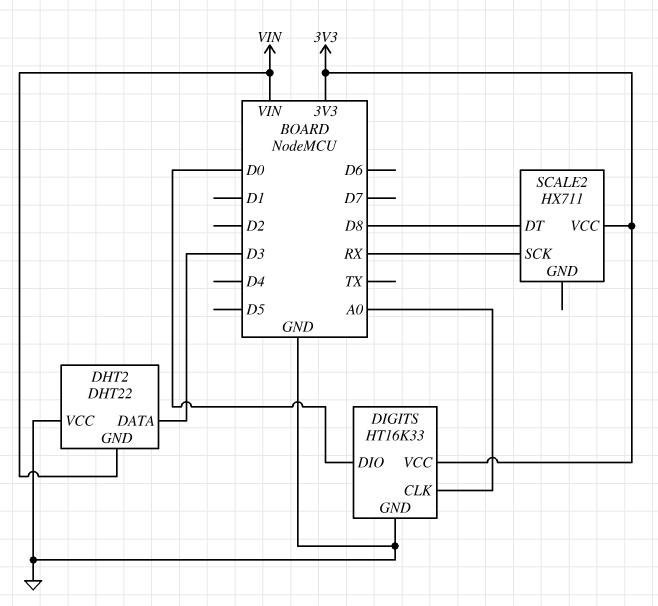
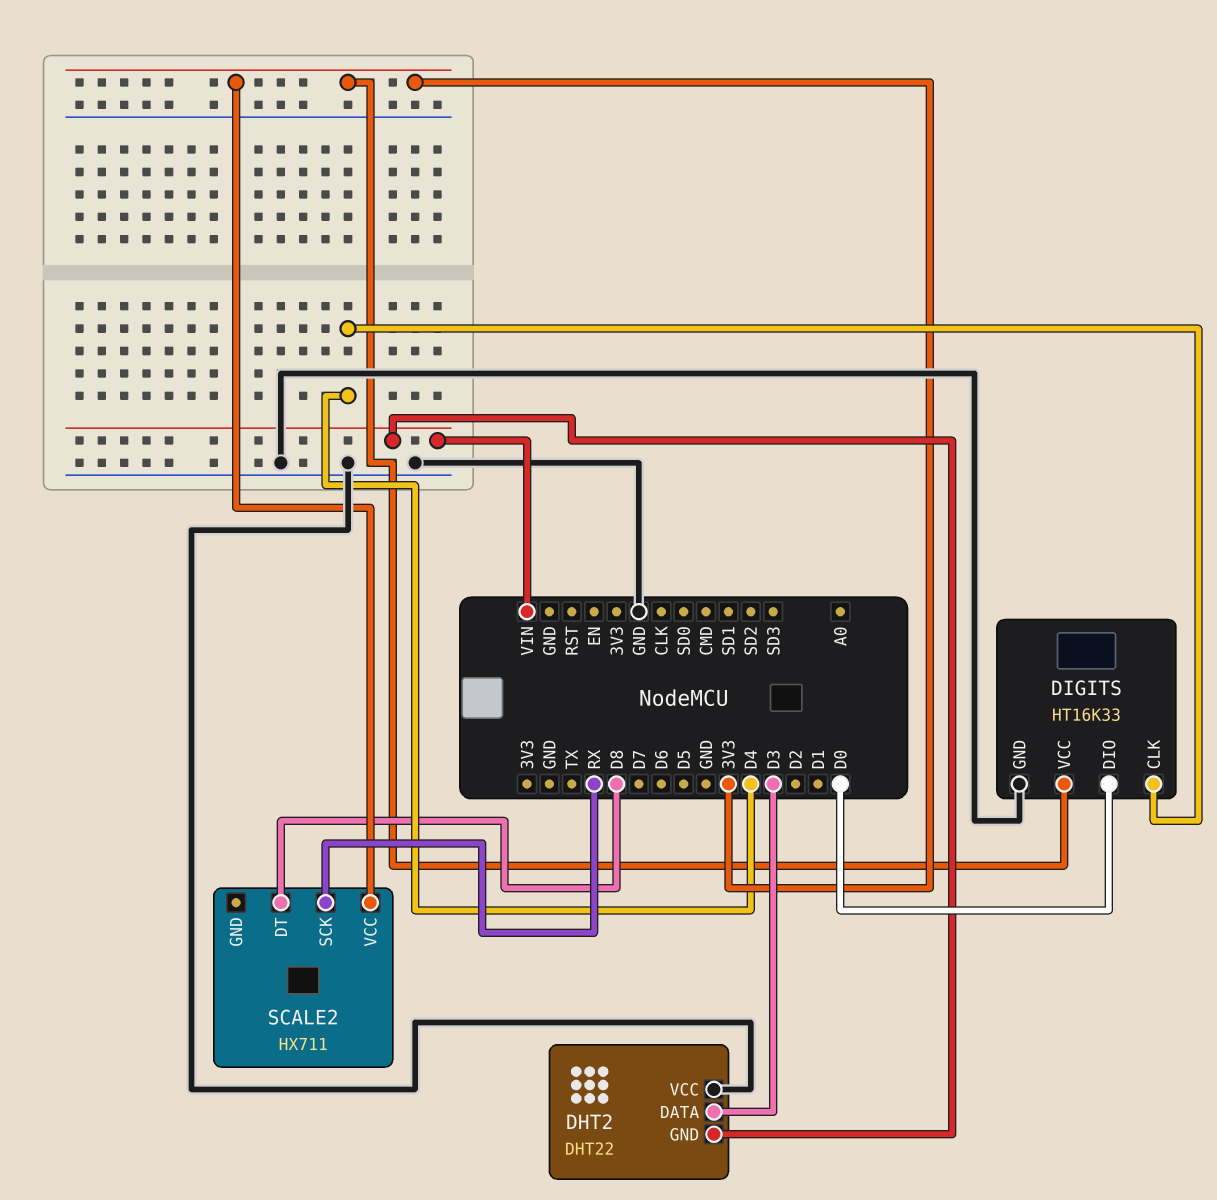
DIGITS pin CLK: A0 -> D4

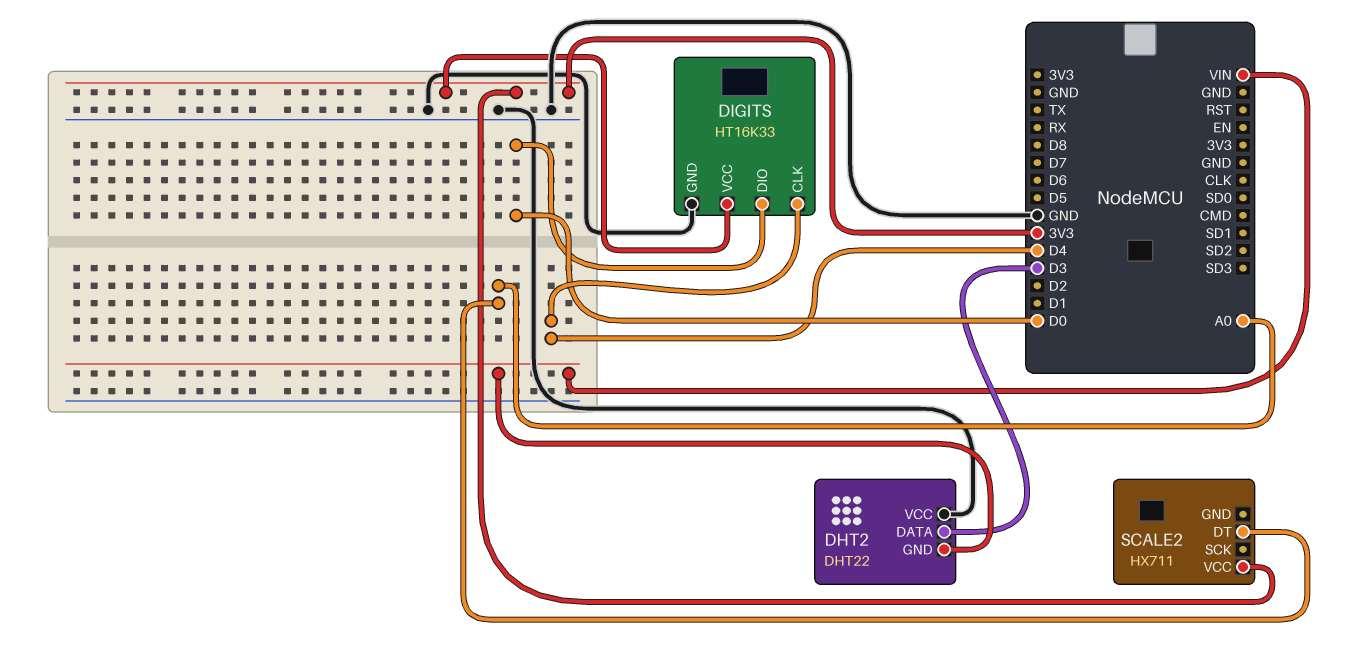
SCALE2 pin DT: D8 -> A0
SCALE2 pin SCK: RX -> none

